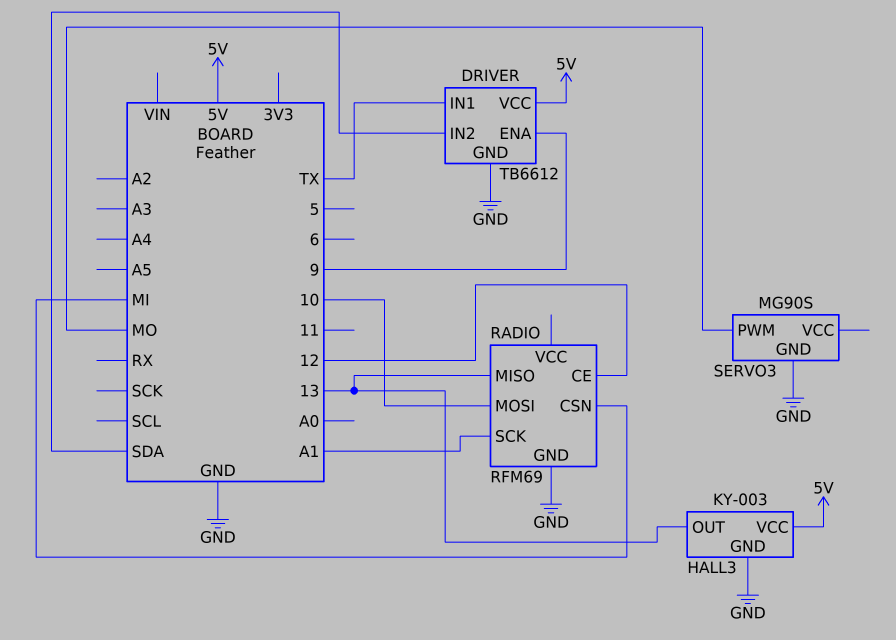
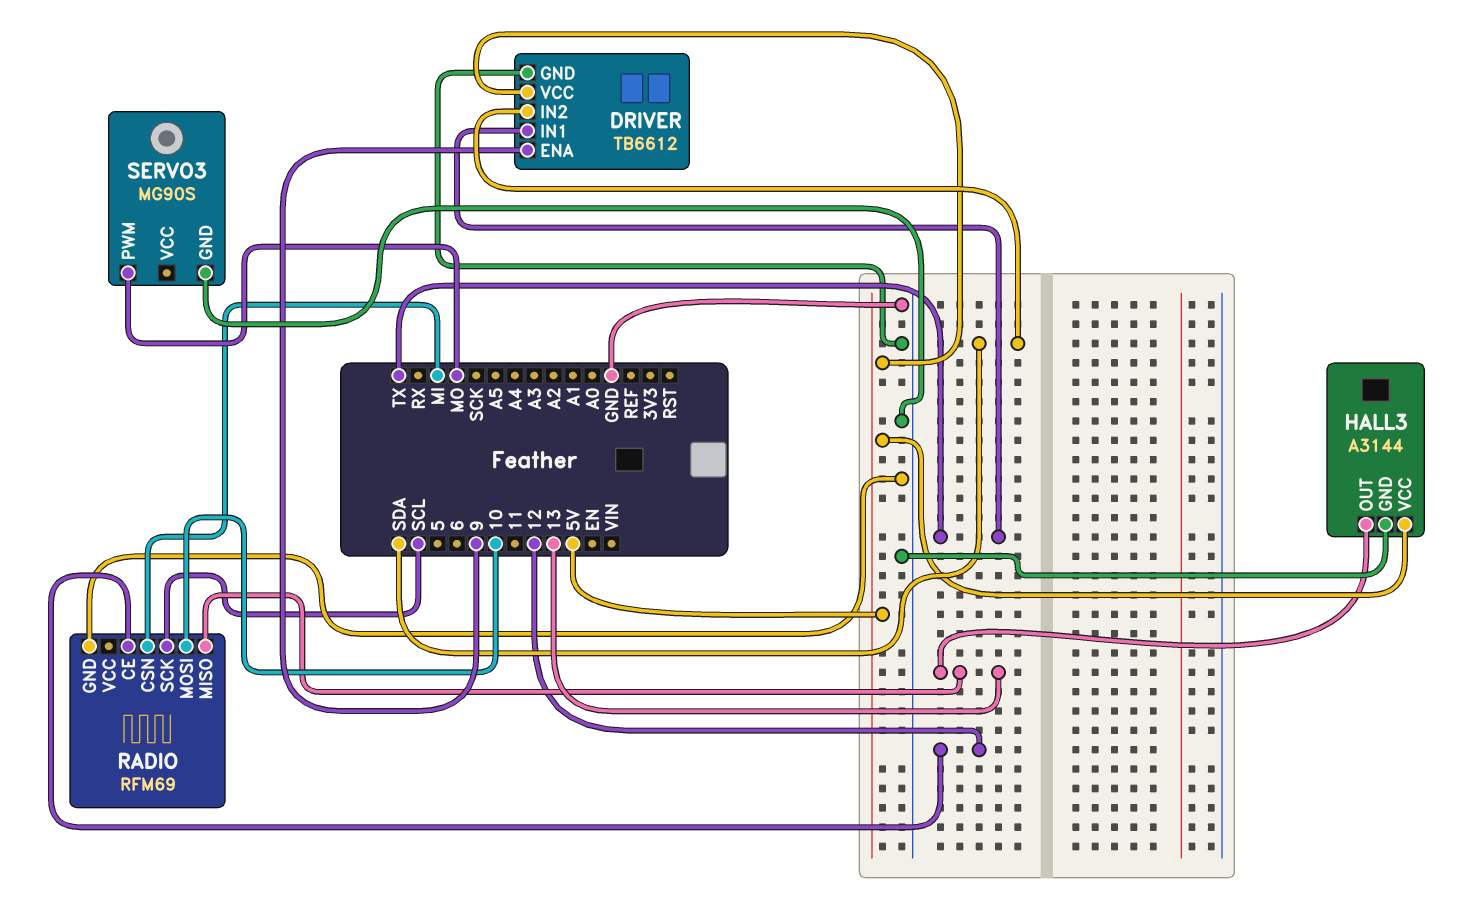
HALL3: KY-003 -> A3144
RADIO pin SCK: A1 -> SCL

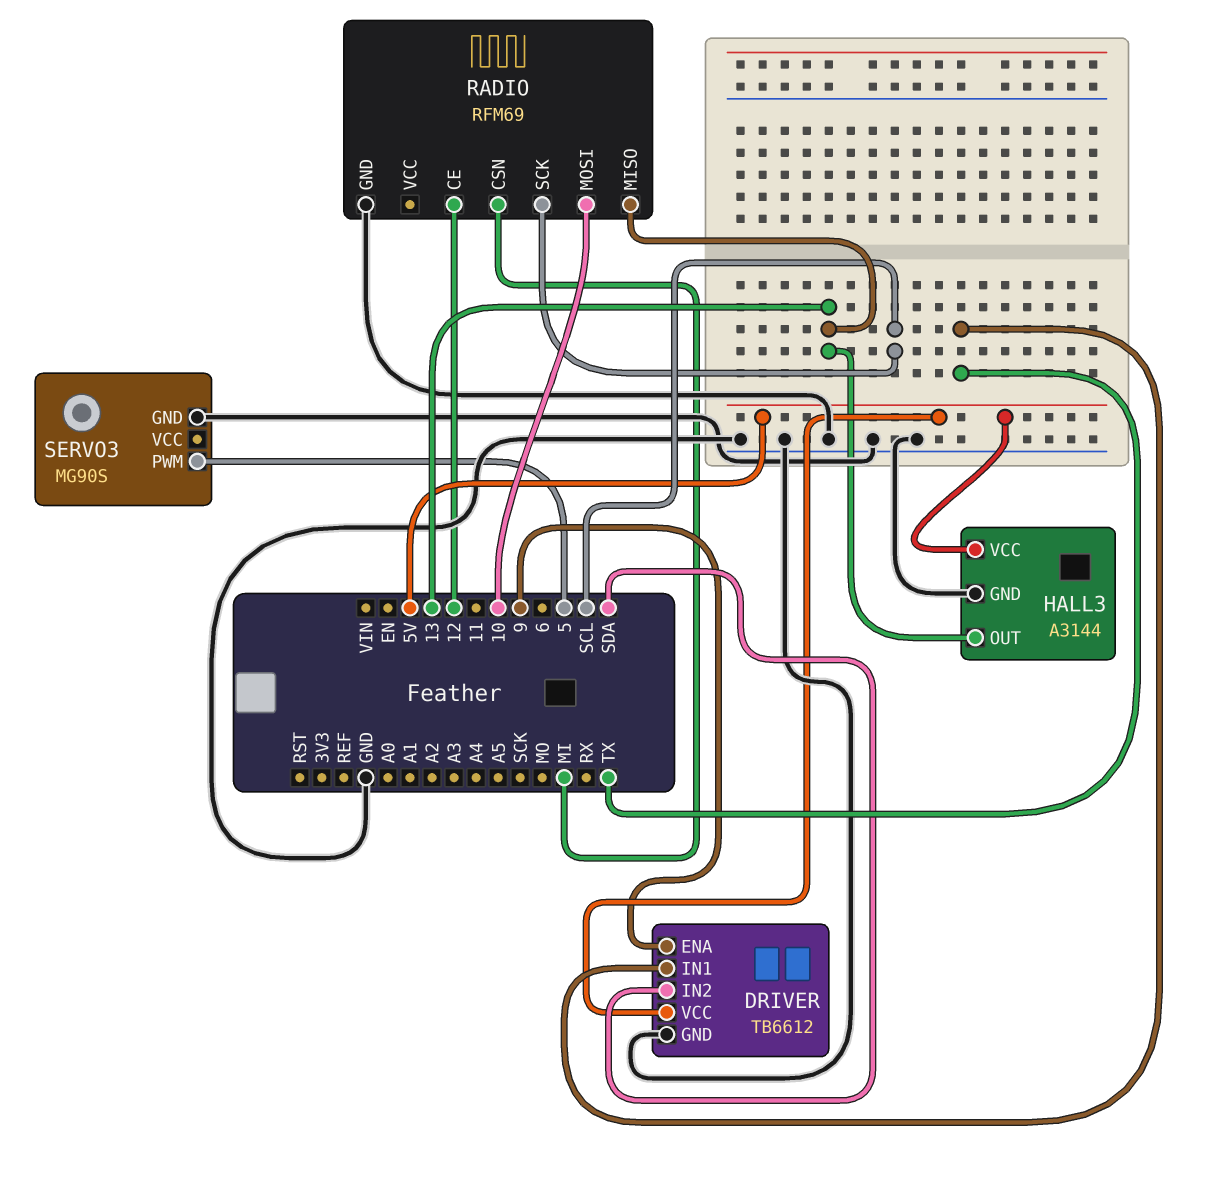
SERVO3 pin PWM: MO -> 5

